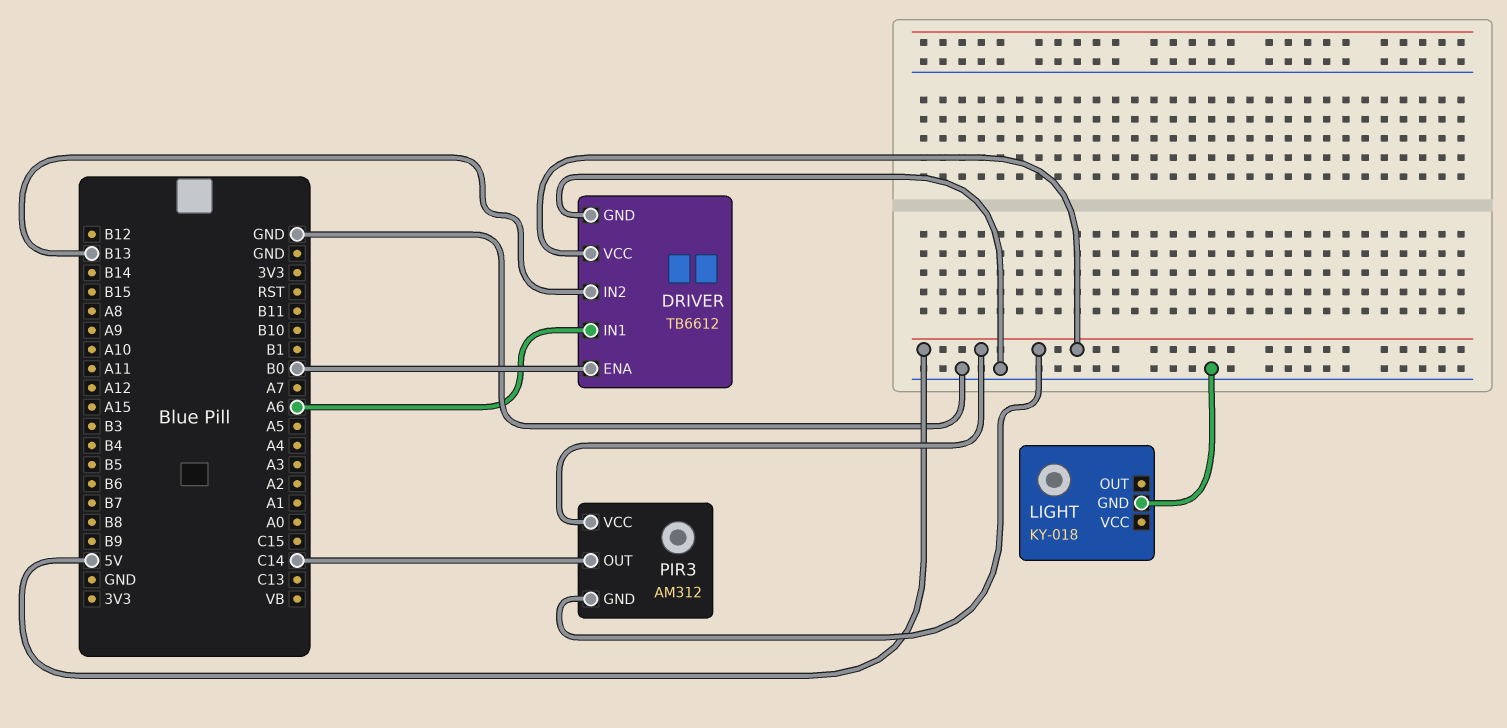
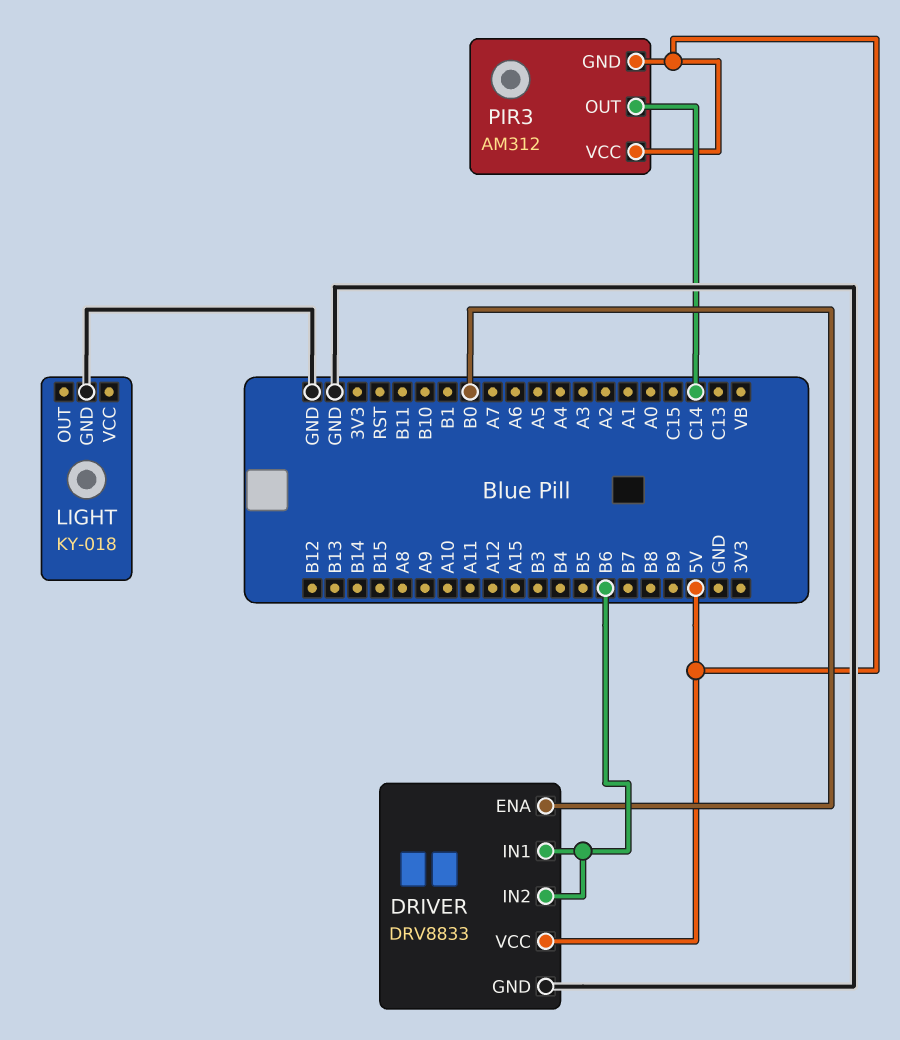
DRIVER: TB6612 -> DRV8833
DRIVER pin IN1: A6 -> B6
DRIVER pin IN2: B13 -> B6

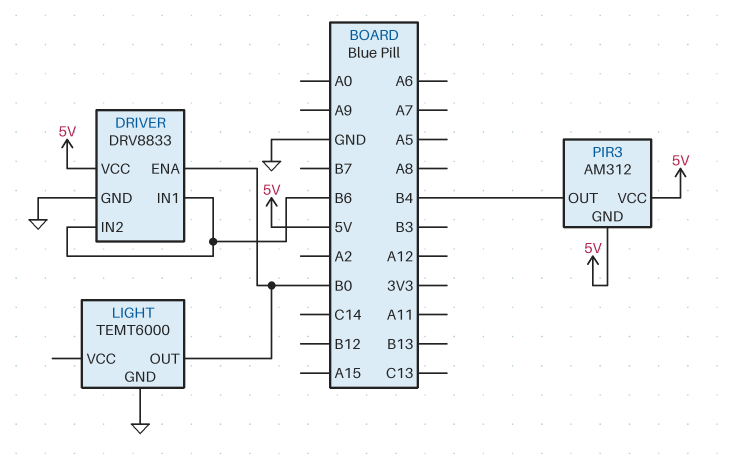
LIGHT: KY-018 -> TEMT6000
LIGHT pin OUT: none -> B0
PIR3 pin OUT: C14 -> B4

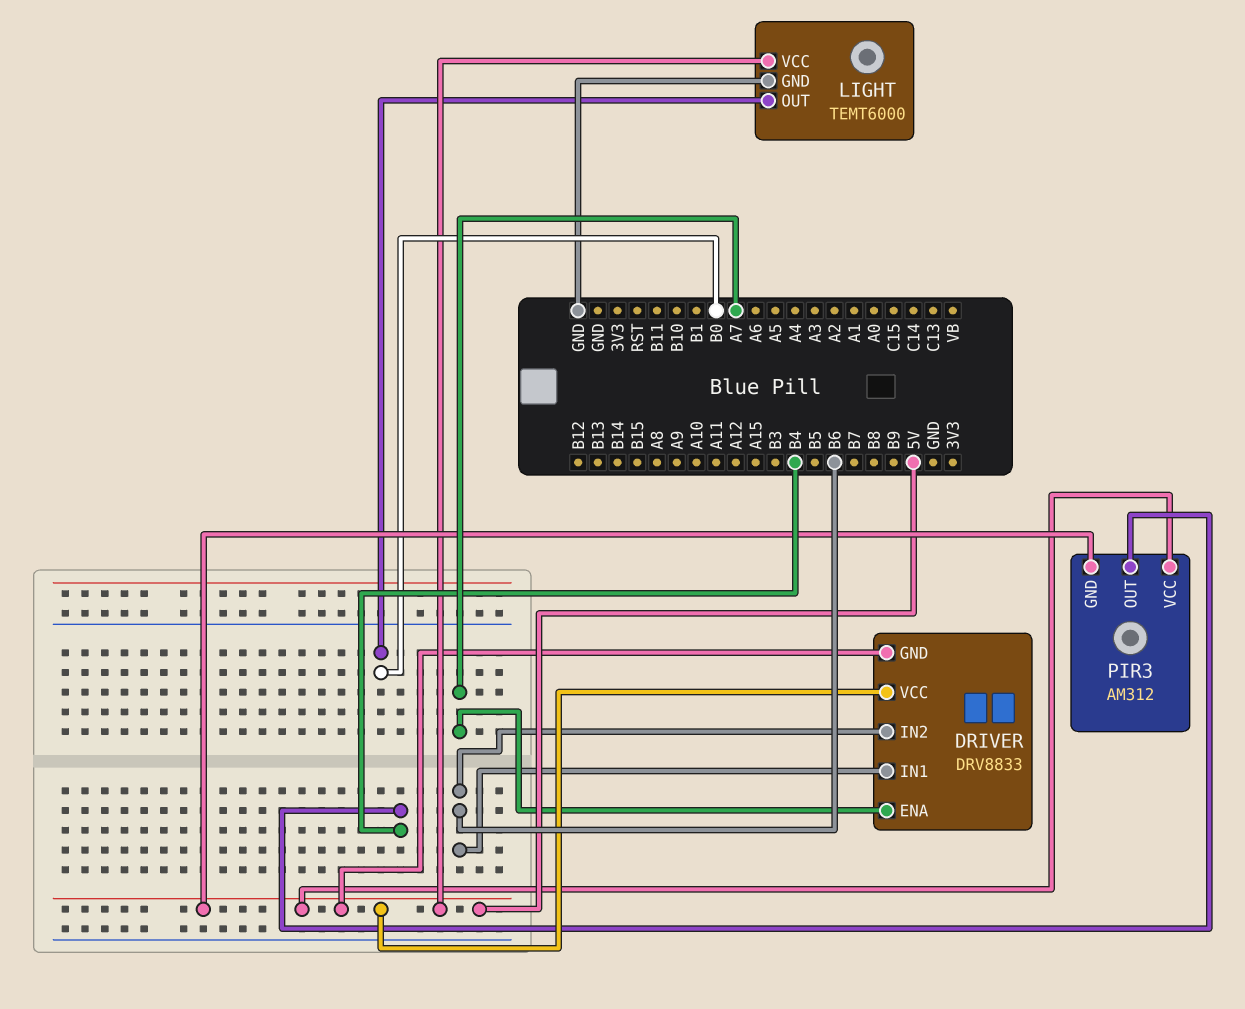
DRIVER pin ENA: B0 -> A7
DRIVER pin GND: GND -> 5V
LIGHT pin VCC: none -> 5V

